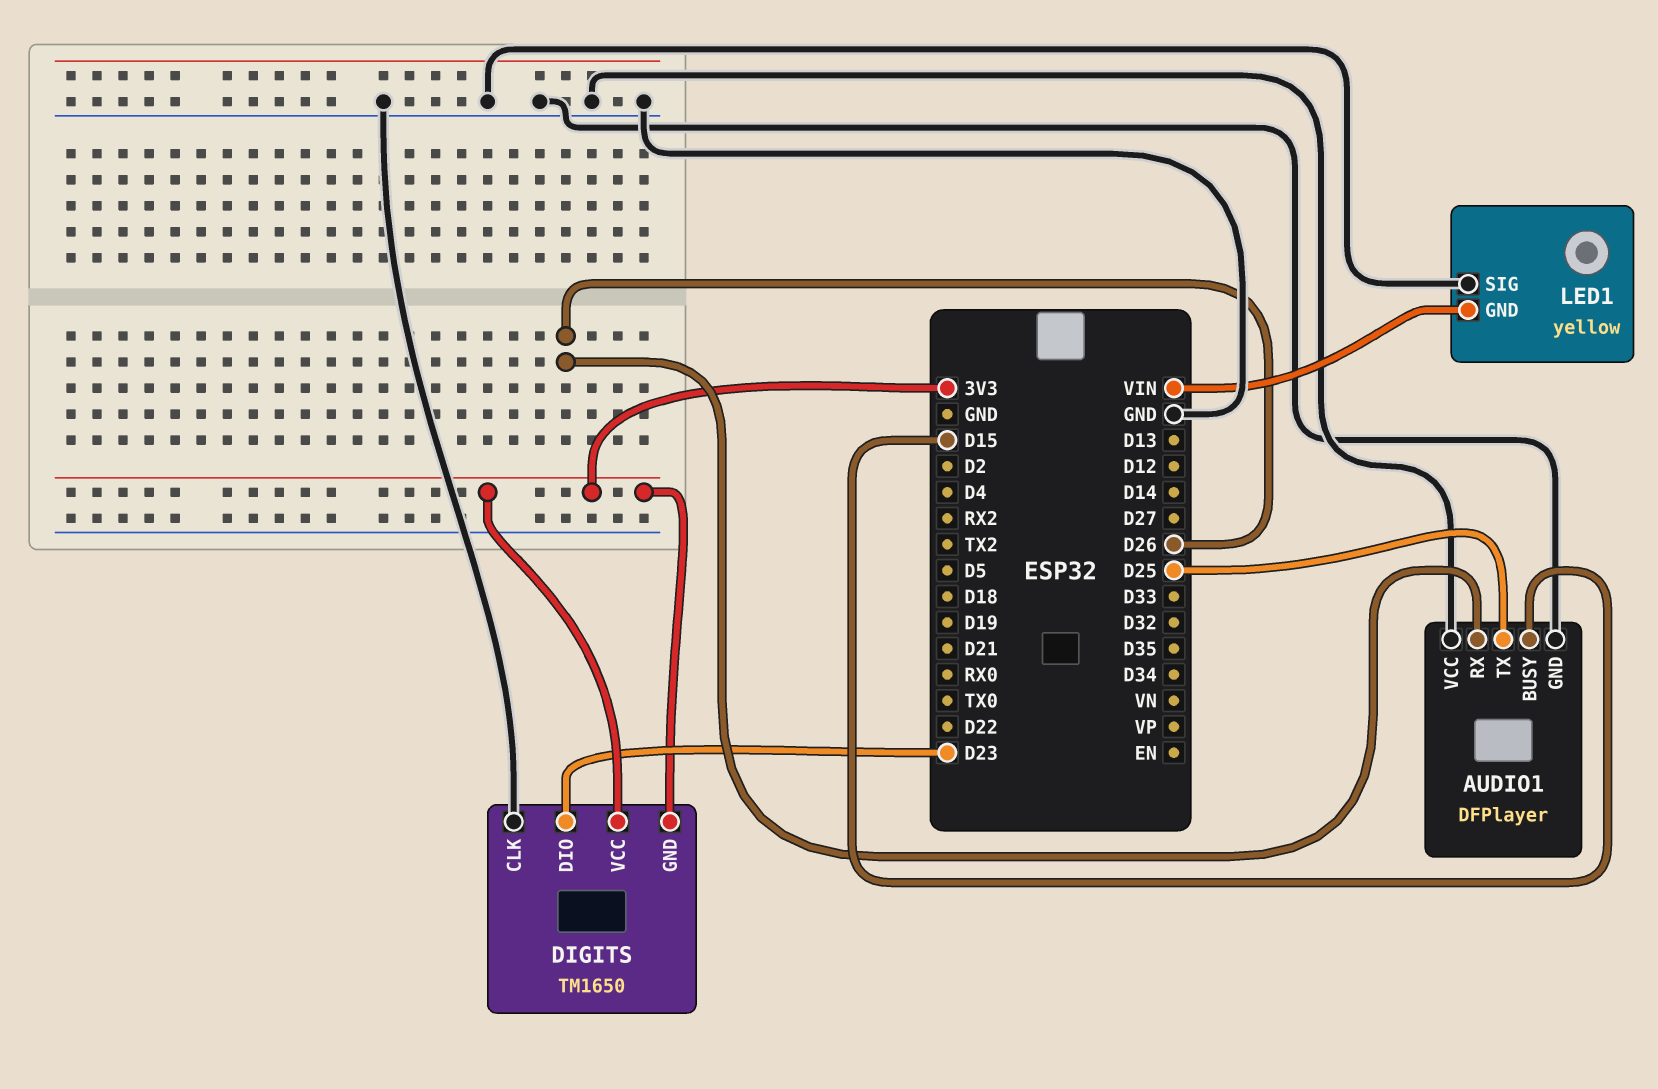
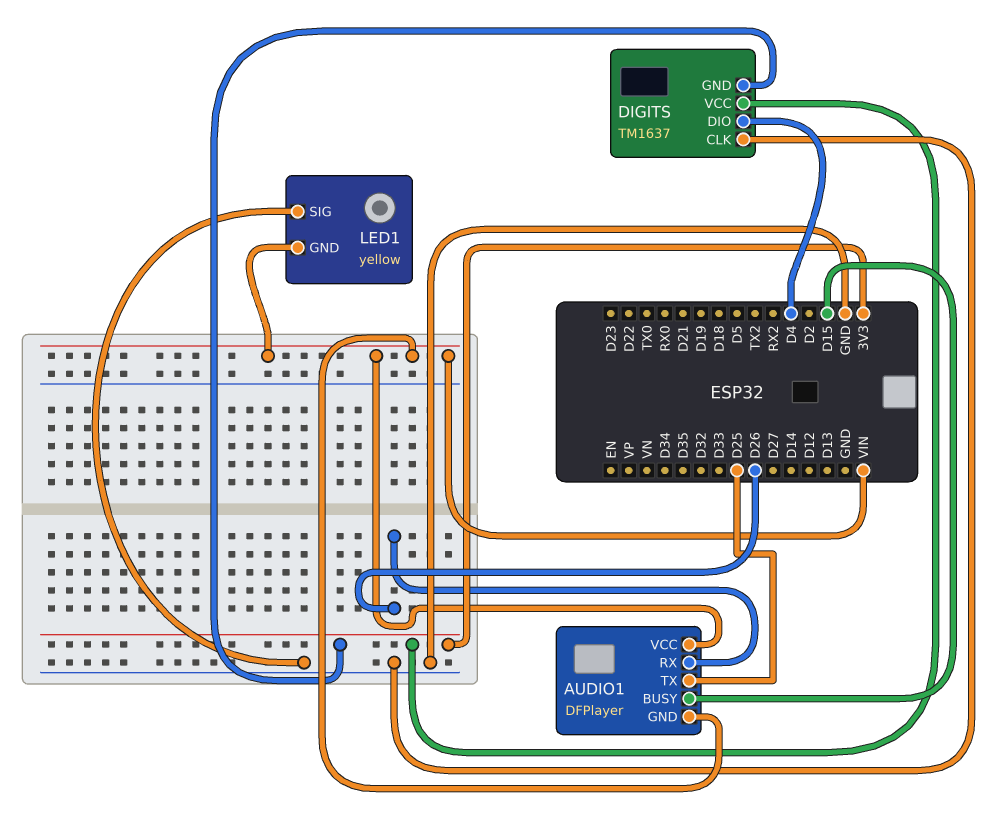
AUDIO1 pin GND: GND -> VIN
AUDIO1 pin VCC: GND -> VIN
DIGITS: TM1650 -> TM1637
DIGITS pin DIO: D23 -> D4

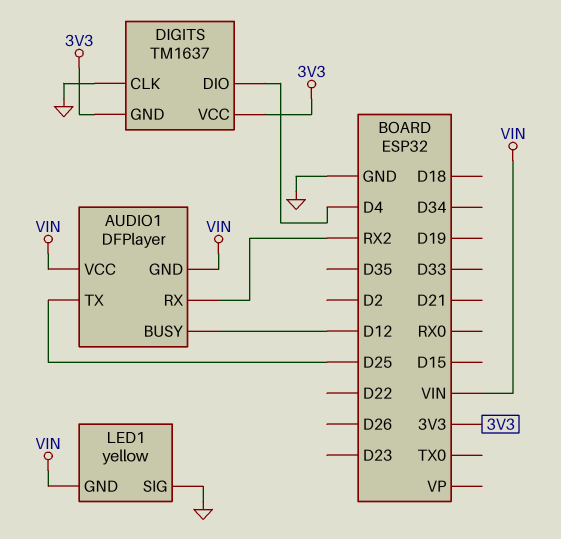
AUDIO1 pin BUSY: D15 -> D12
AUDIO1 pin RX: D26 -> RX2

